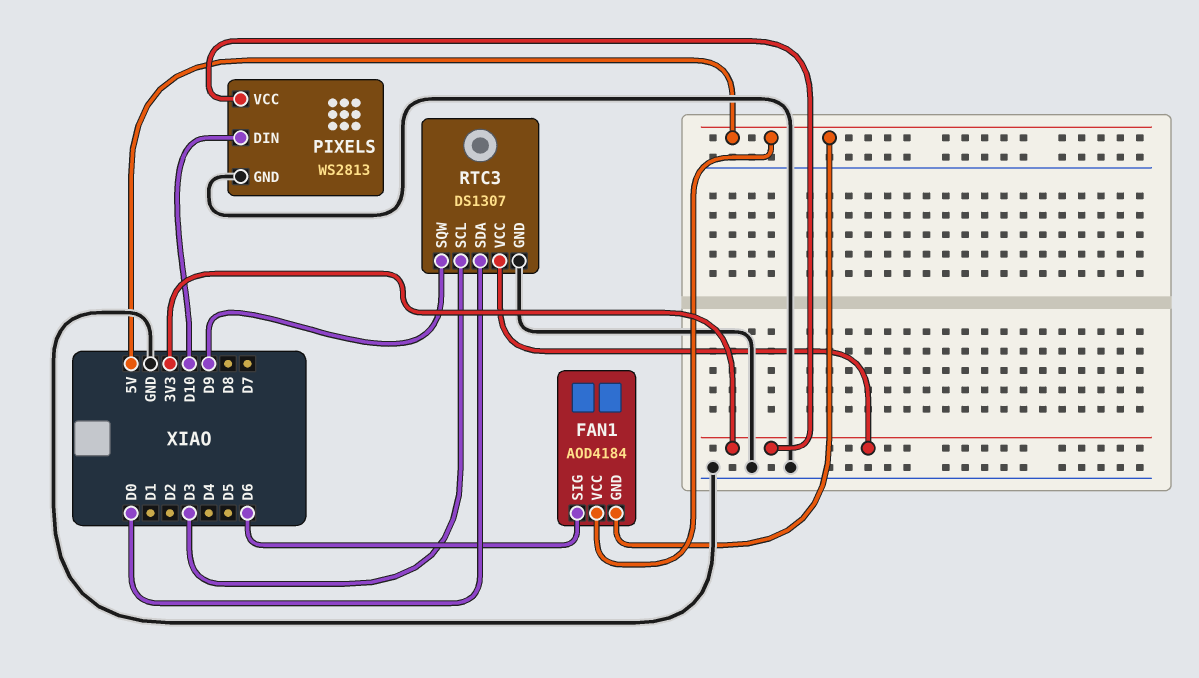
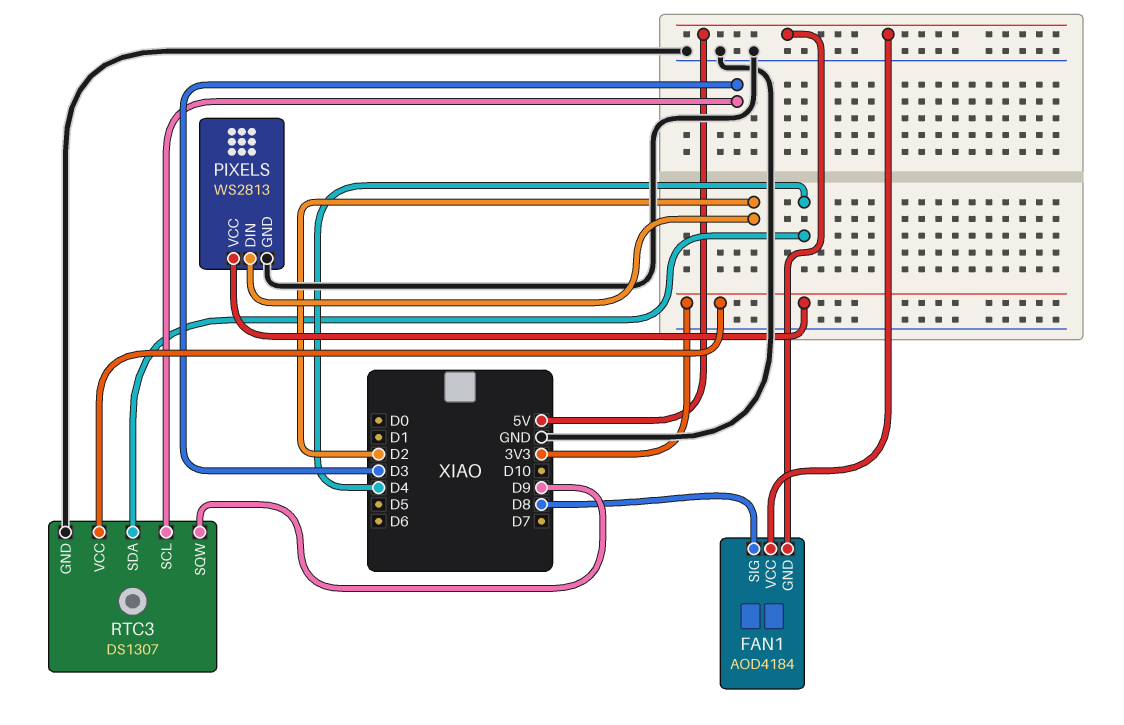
FAN1 pin SIG: D6 -> D8
PIXELS pin DIN: D10 -> D2
RTC3 pin SDA: D0 -> D4

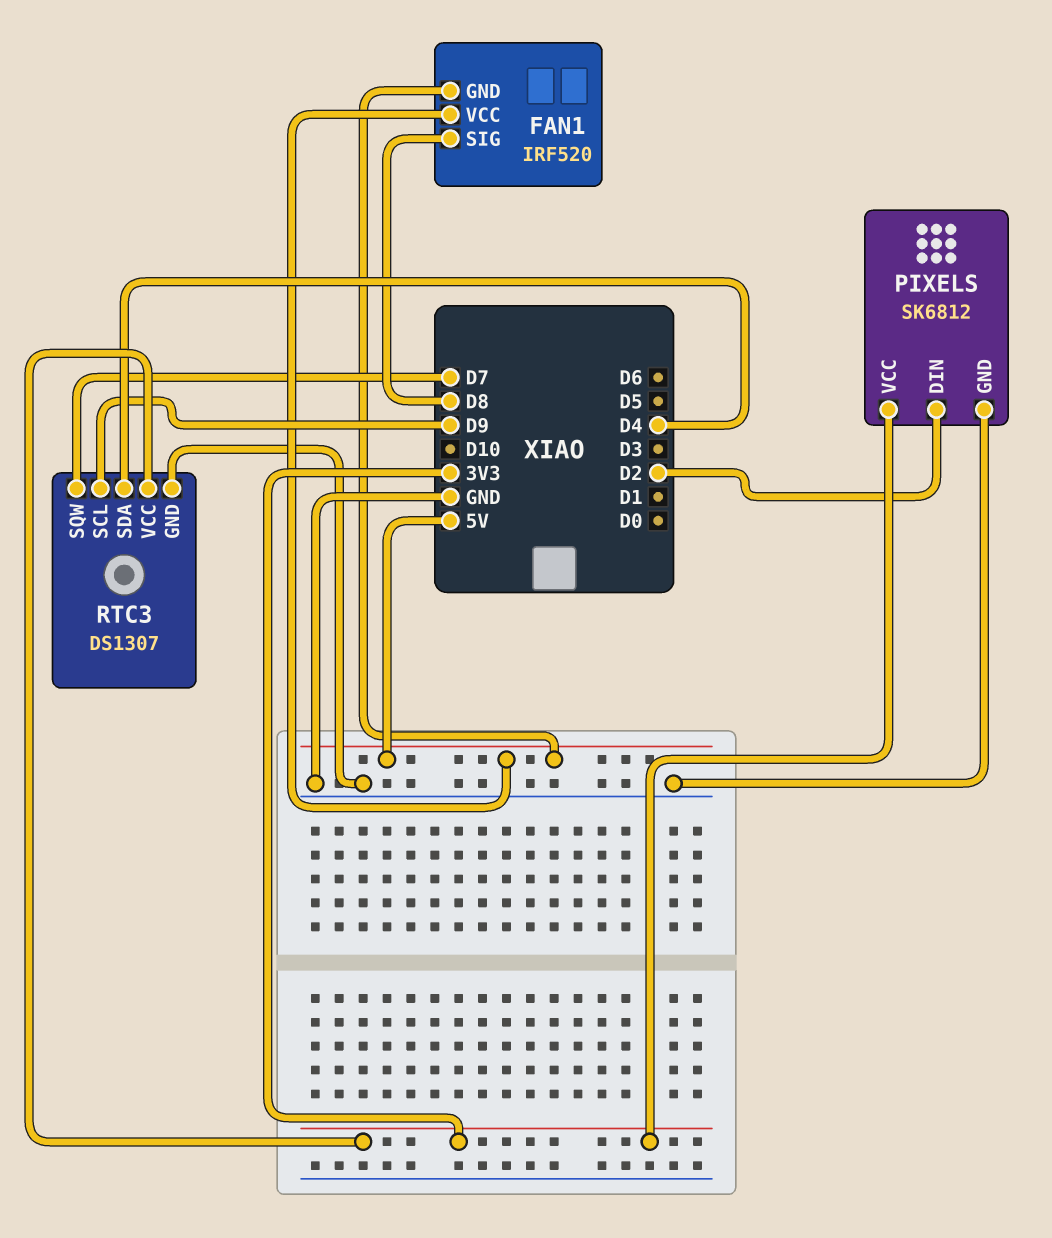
FAN1: AOD4184 -> IRF520
PIXELS: WS2813 -> SK6812
RTC3 pin SCL: D3 -> D9
RTC3 pin SQW: D9 -> D7

